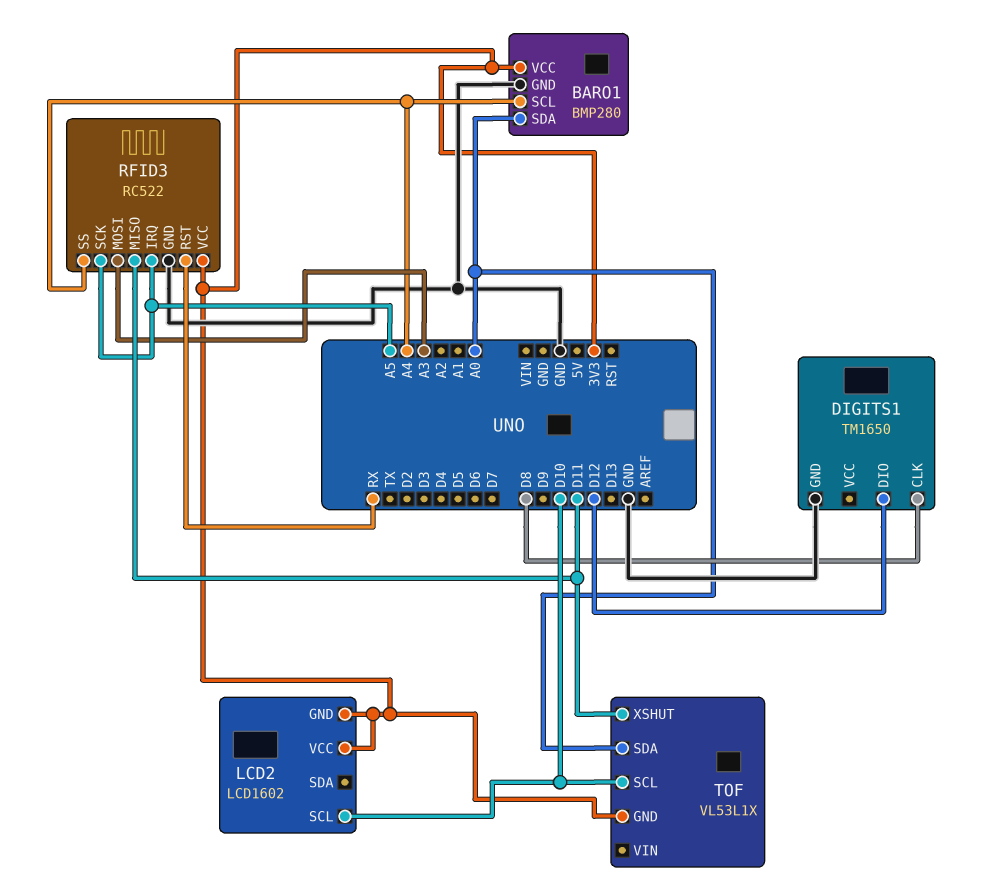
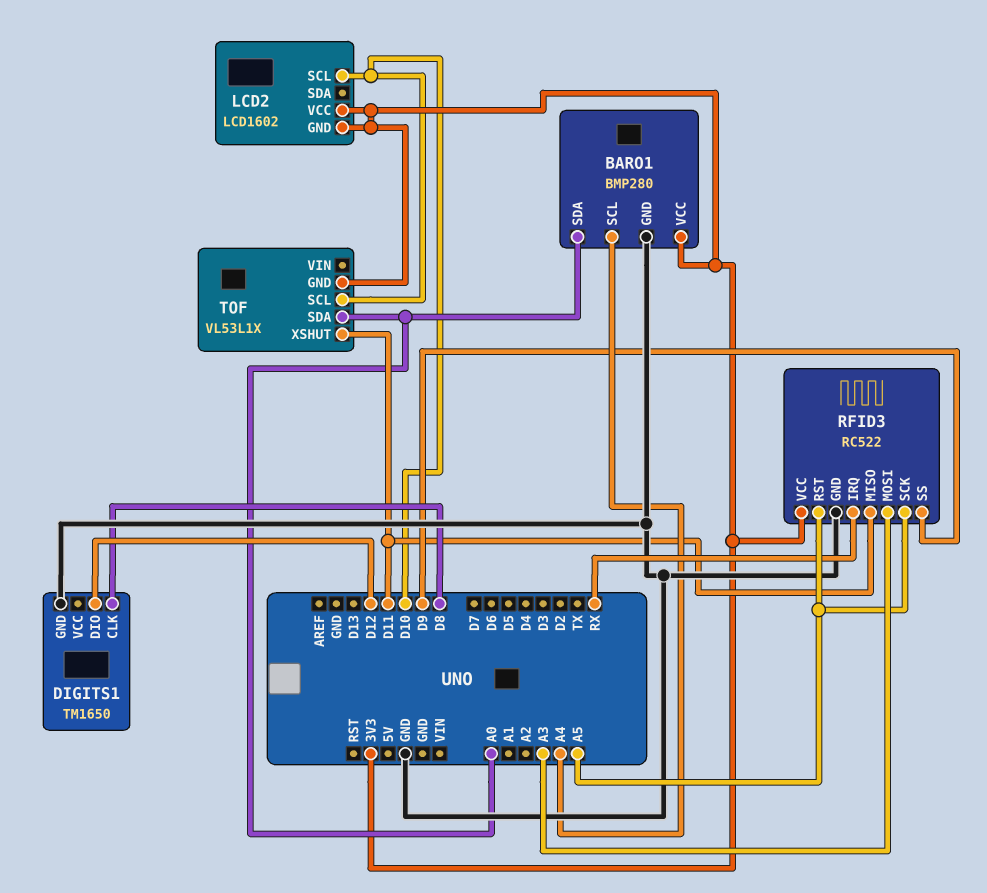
RFID3 pin IRQ: A5 -> RX
RFID3 pin RST: RX -> A5
RFID3 pin SS: A4 -> D9

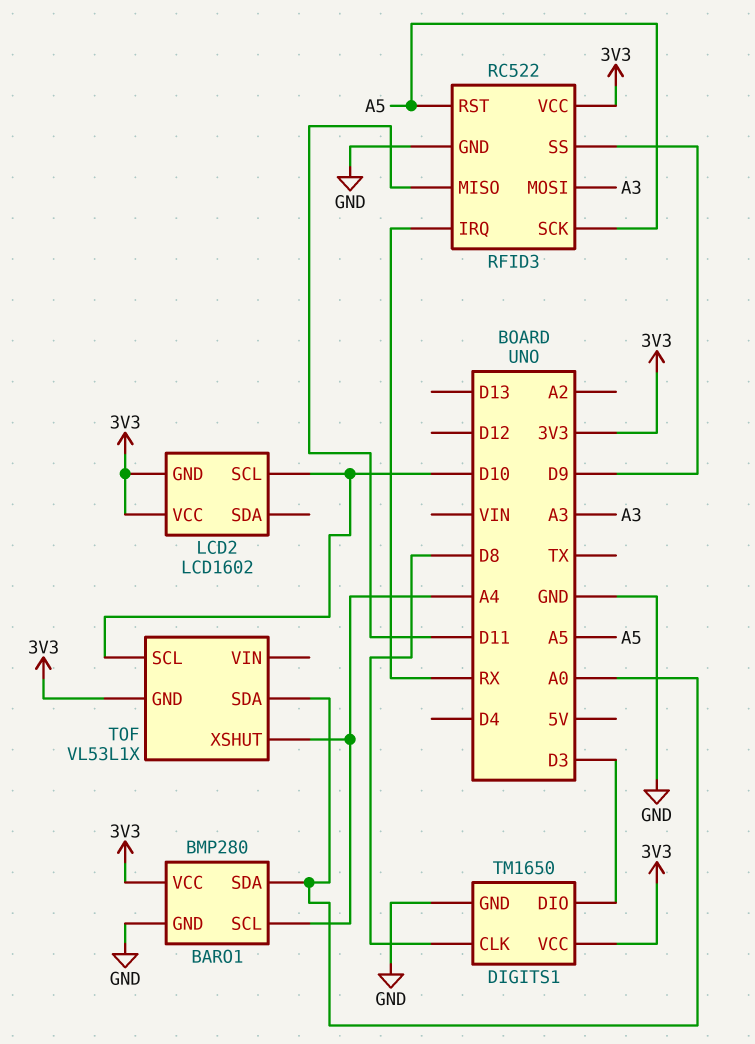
DIGITS1 pin DIO: D12 -> D3
DIGITS1 pin VCC: none -> 3V3
TOF pin XSHUT: D11 -> A4

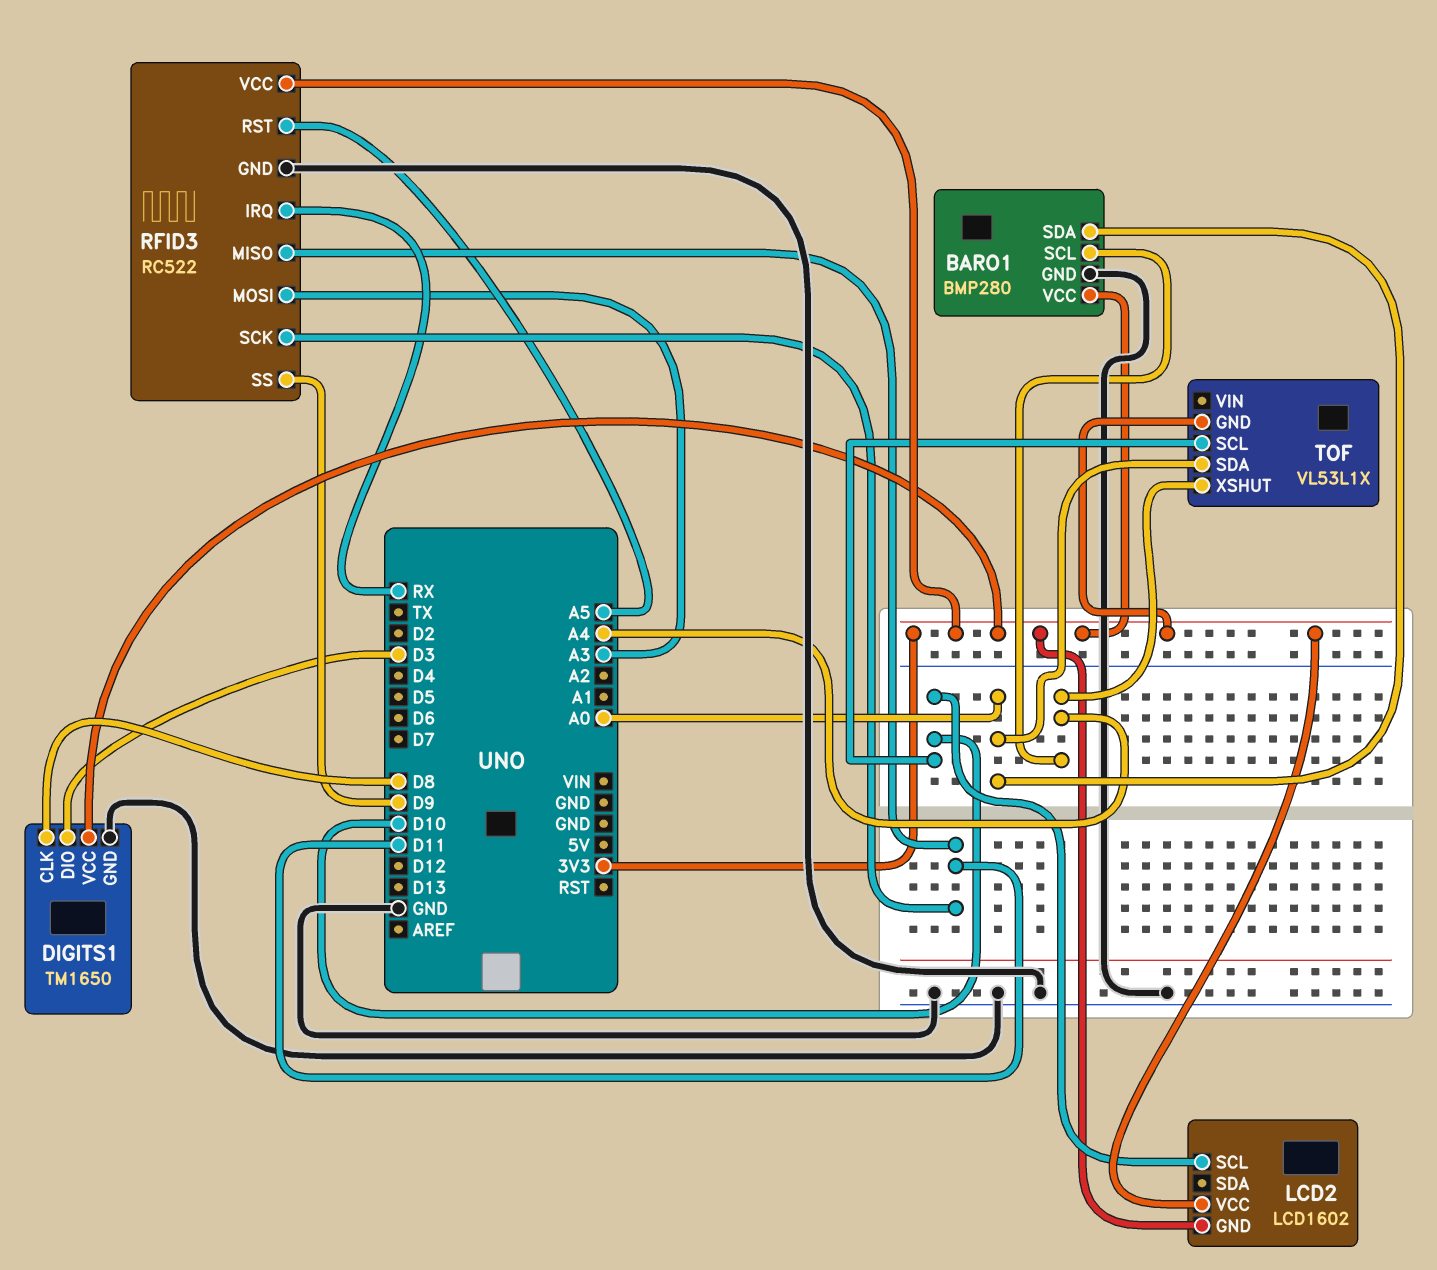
RFID3 pin SCK: A5 -> D11

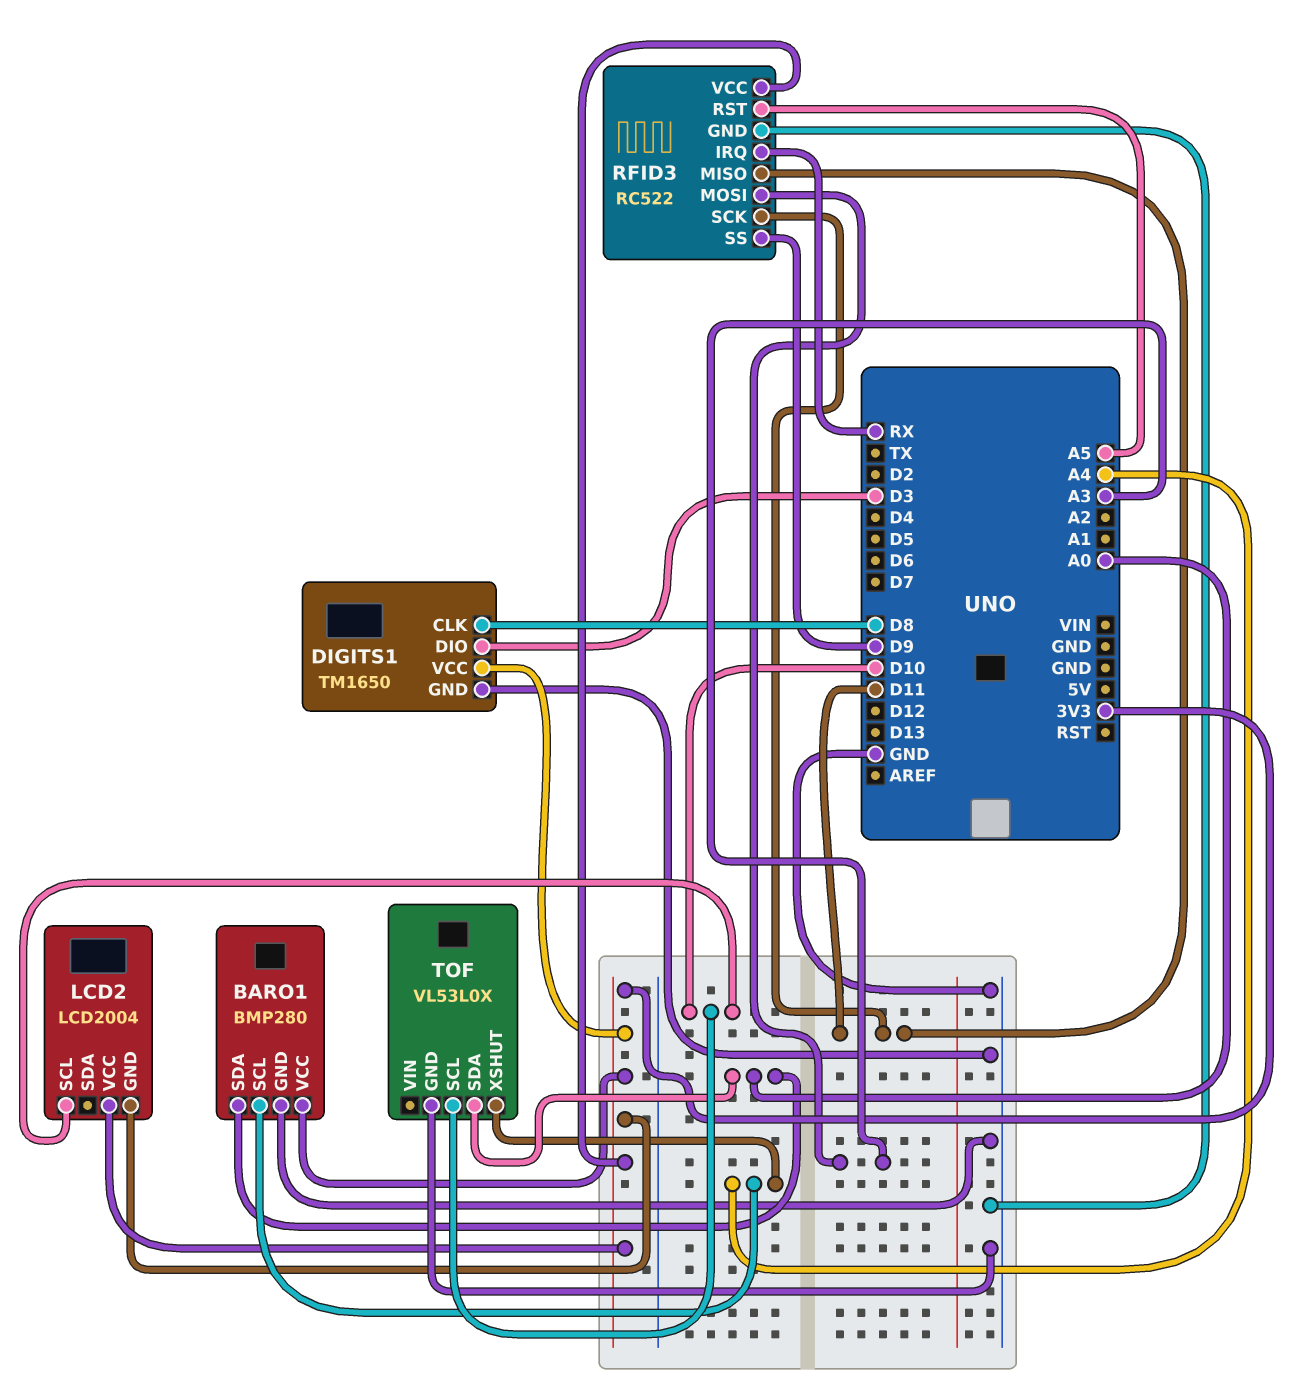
LCD2: LCD1602 -> LCD2004
TOF: VL53L1X -> VL53L0X
TOF pin GND: 3V3 -> GND

